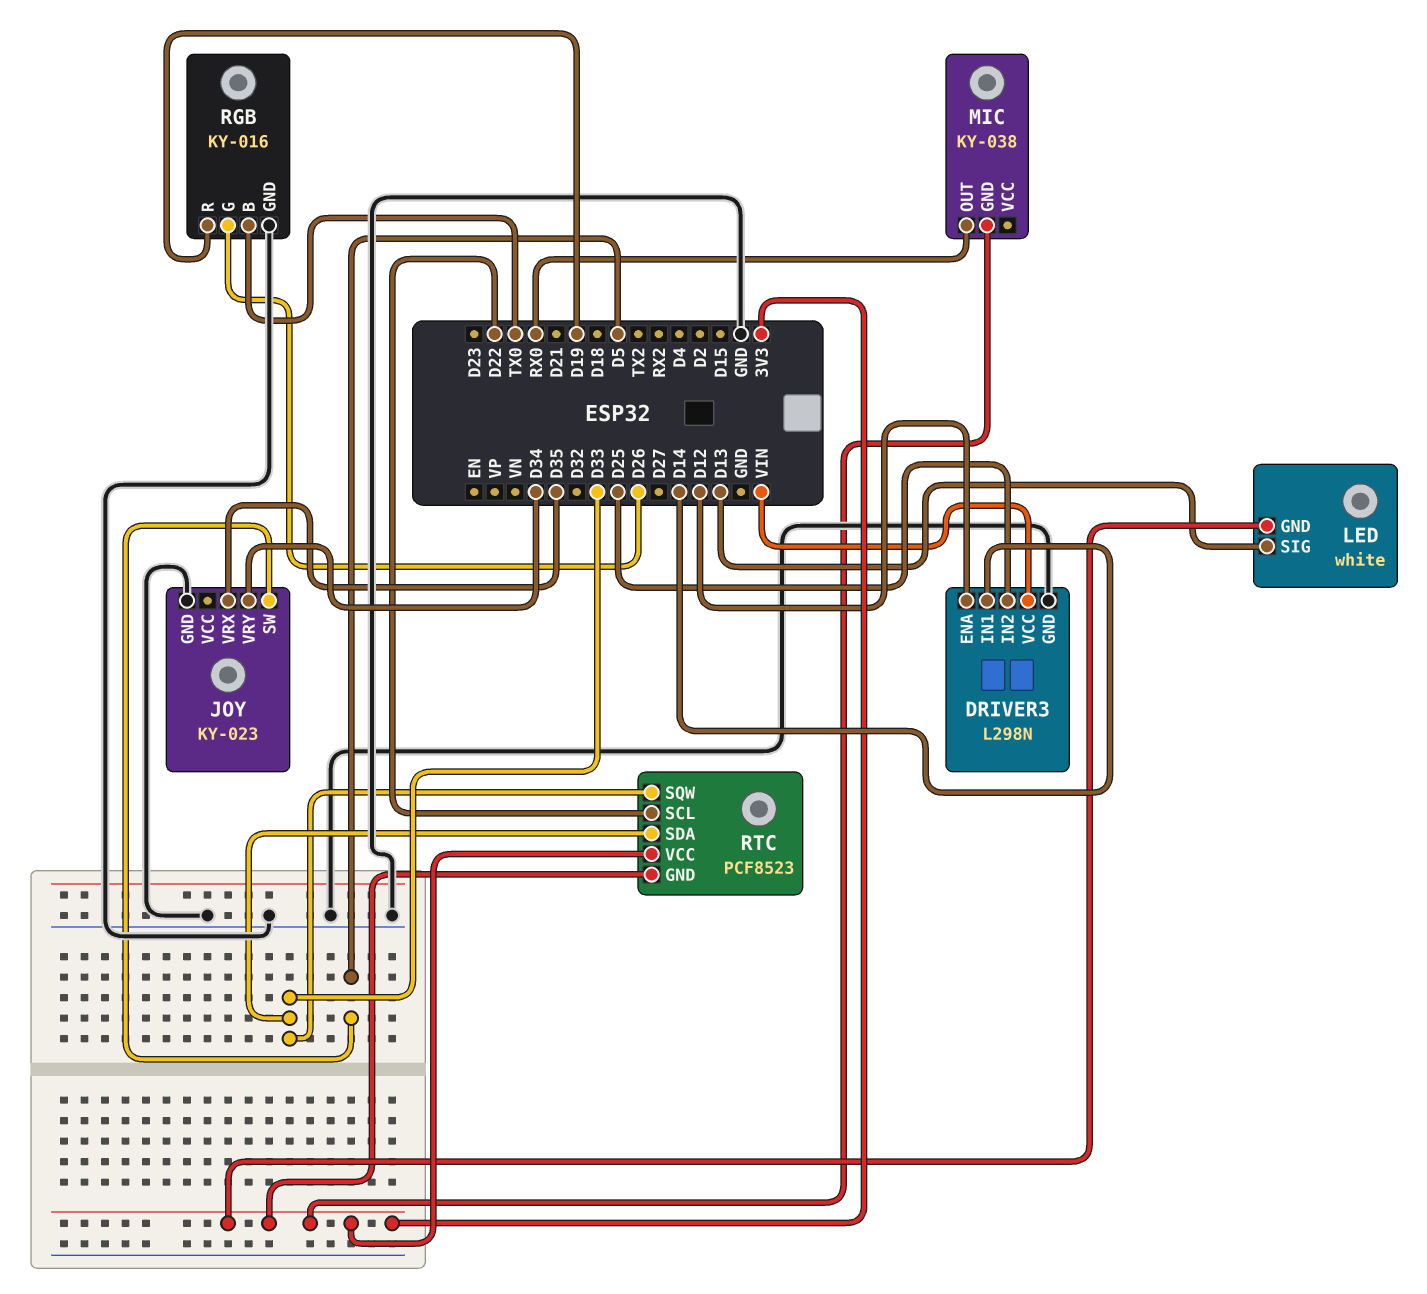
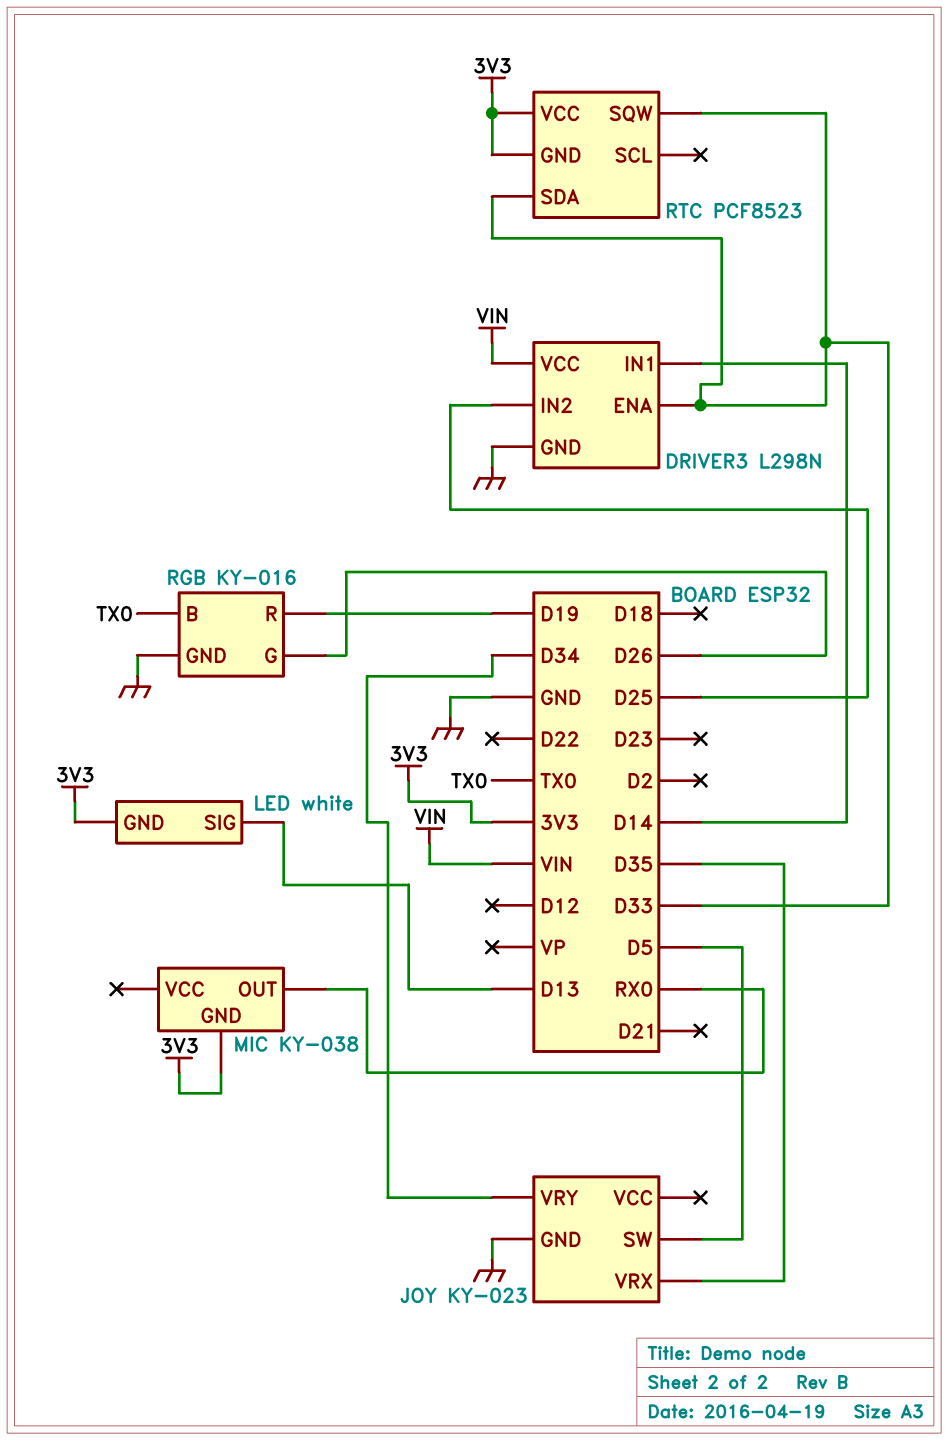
DRIVER3 pin ENA: D12 -> D33
RTC pin SCL: D22 -> none

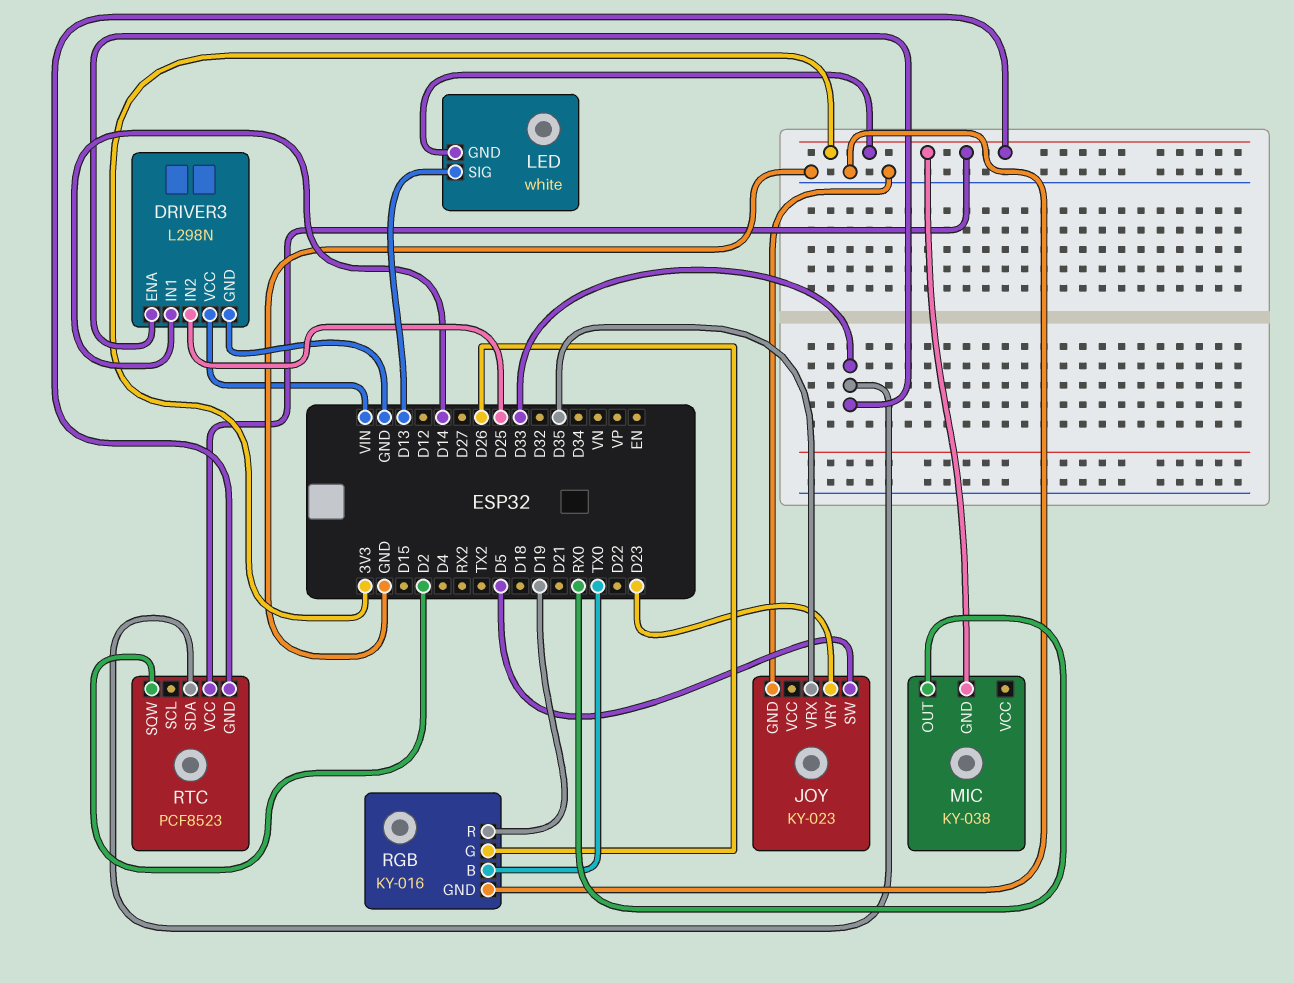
JOY pin VRY: D34 -> D23
RTC pin SQW: D33 -> D2

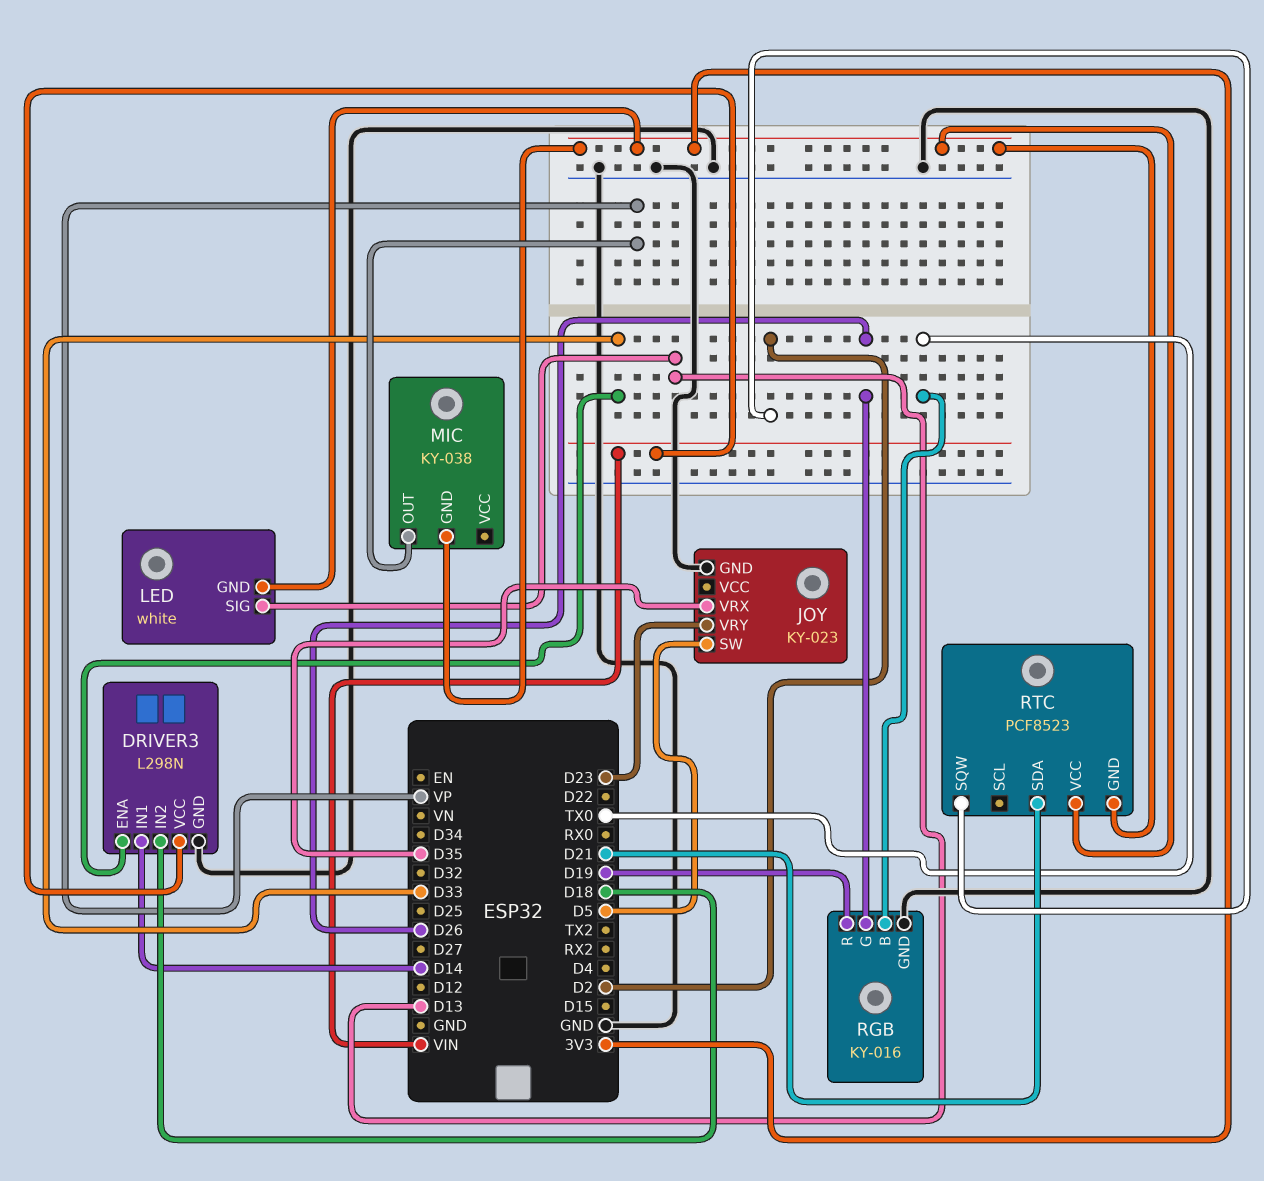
DRIVER3 pin IN2: D25 -> D18
MIC pin OUT: RX0 -> VP
RTC pin SDA: D33 -> D21

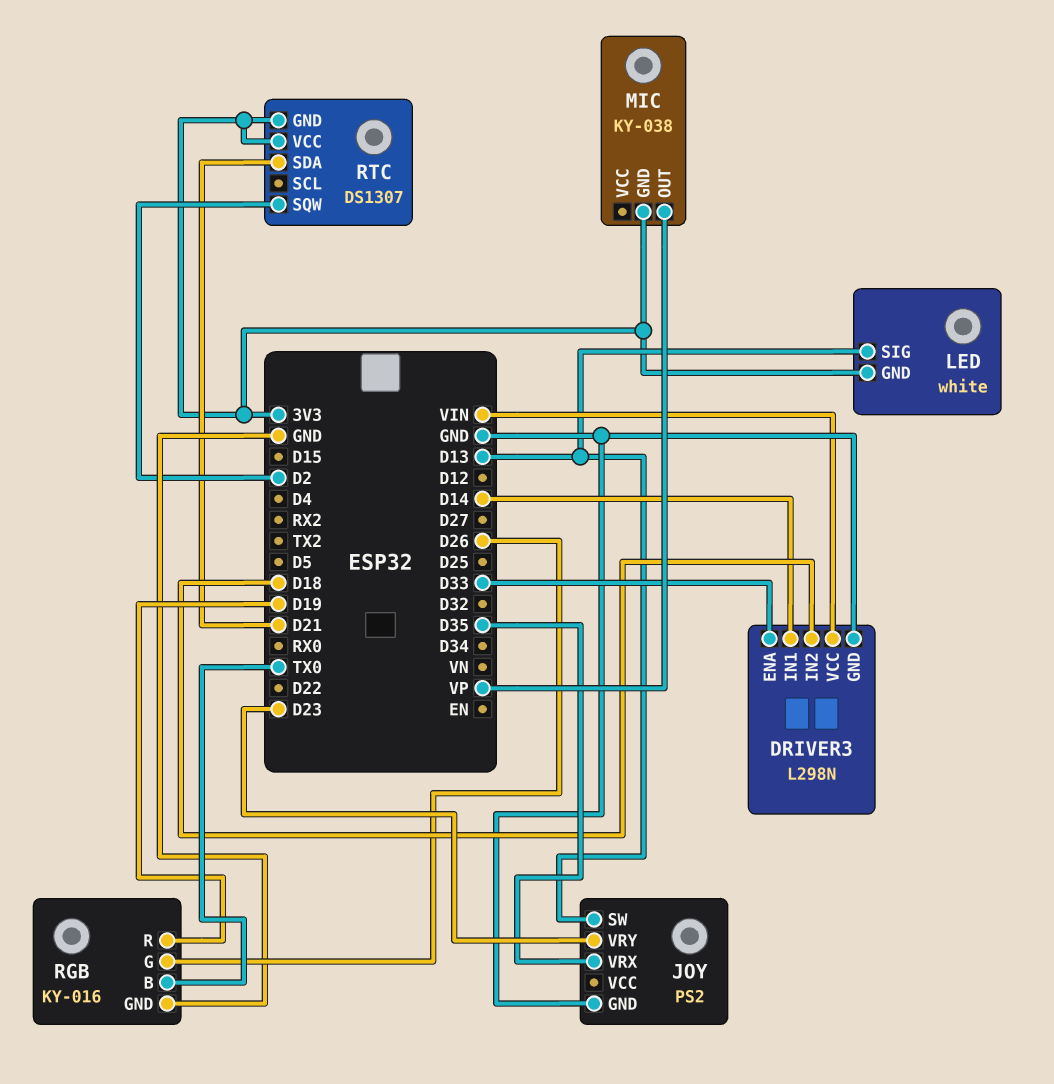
JOY: KY-023 -> PS2
JOY pin SW: D5 -> D13
RTC: PCF8523 -> DS1307

